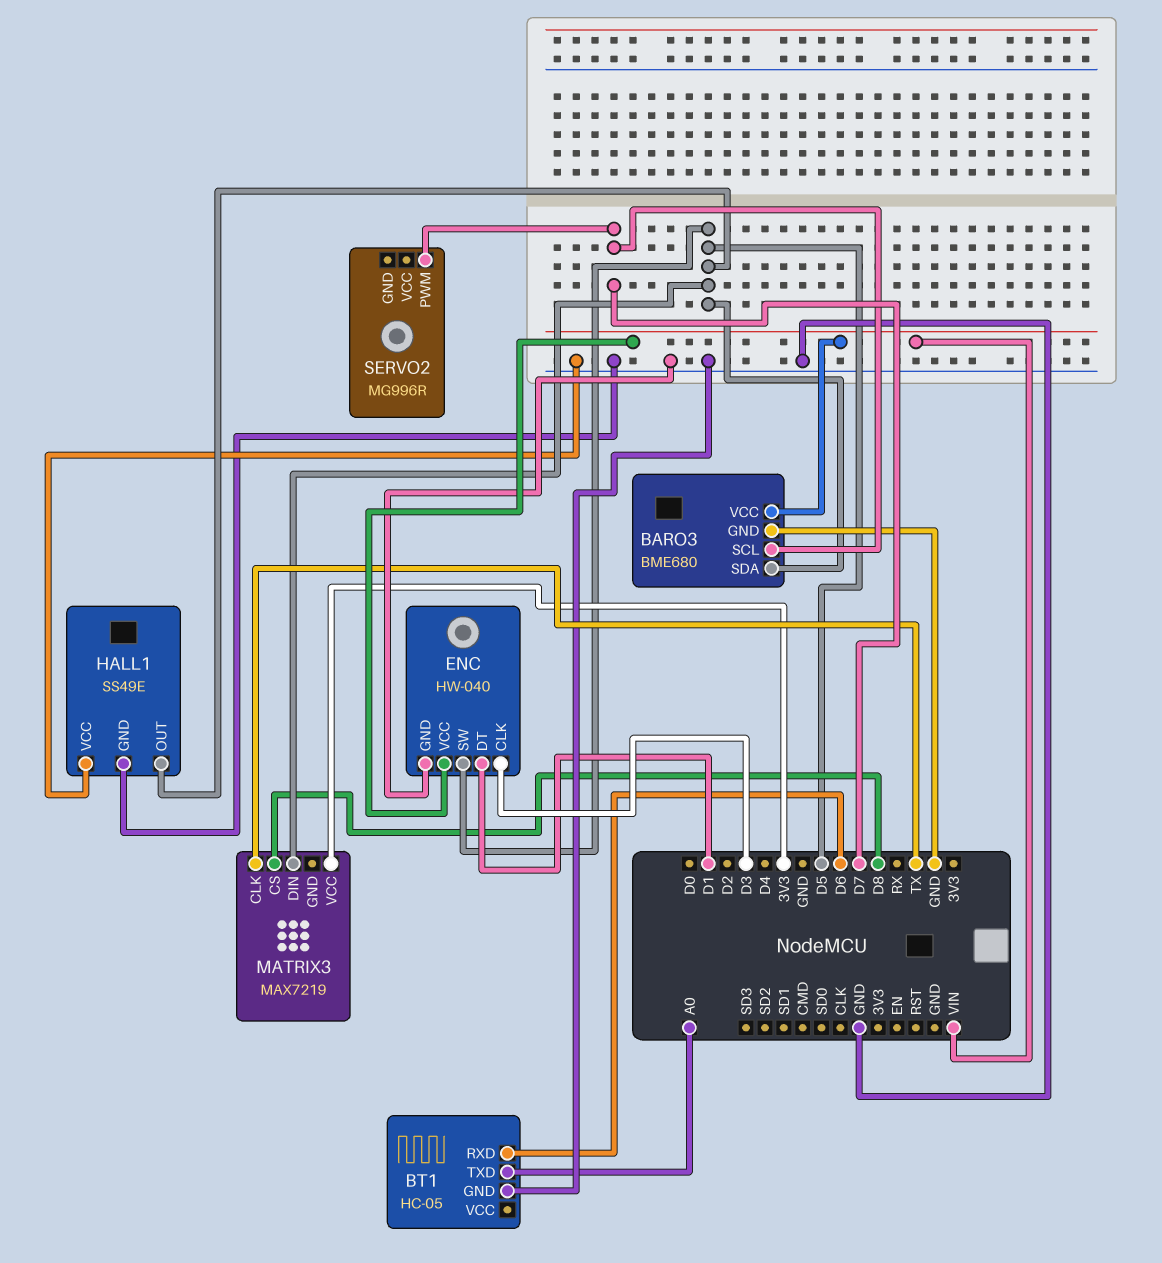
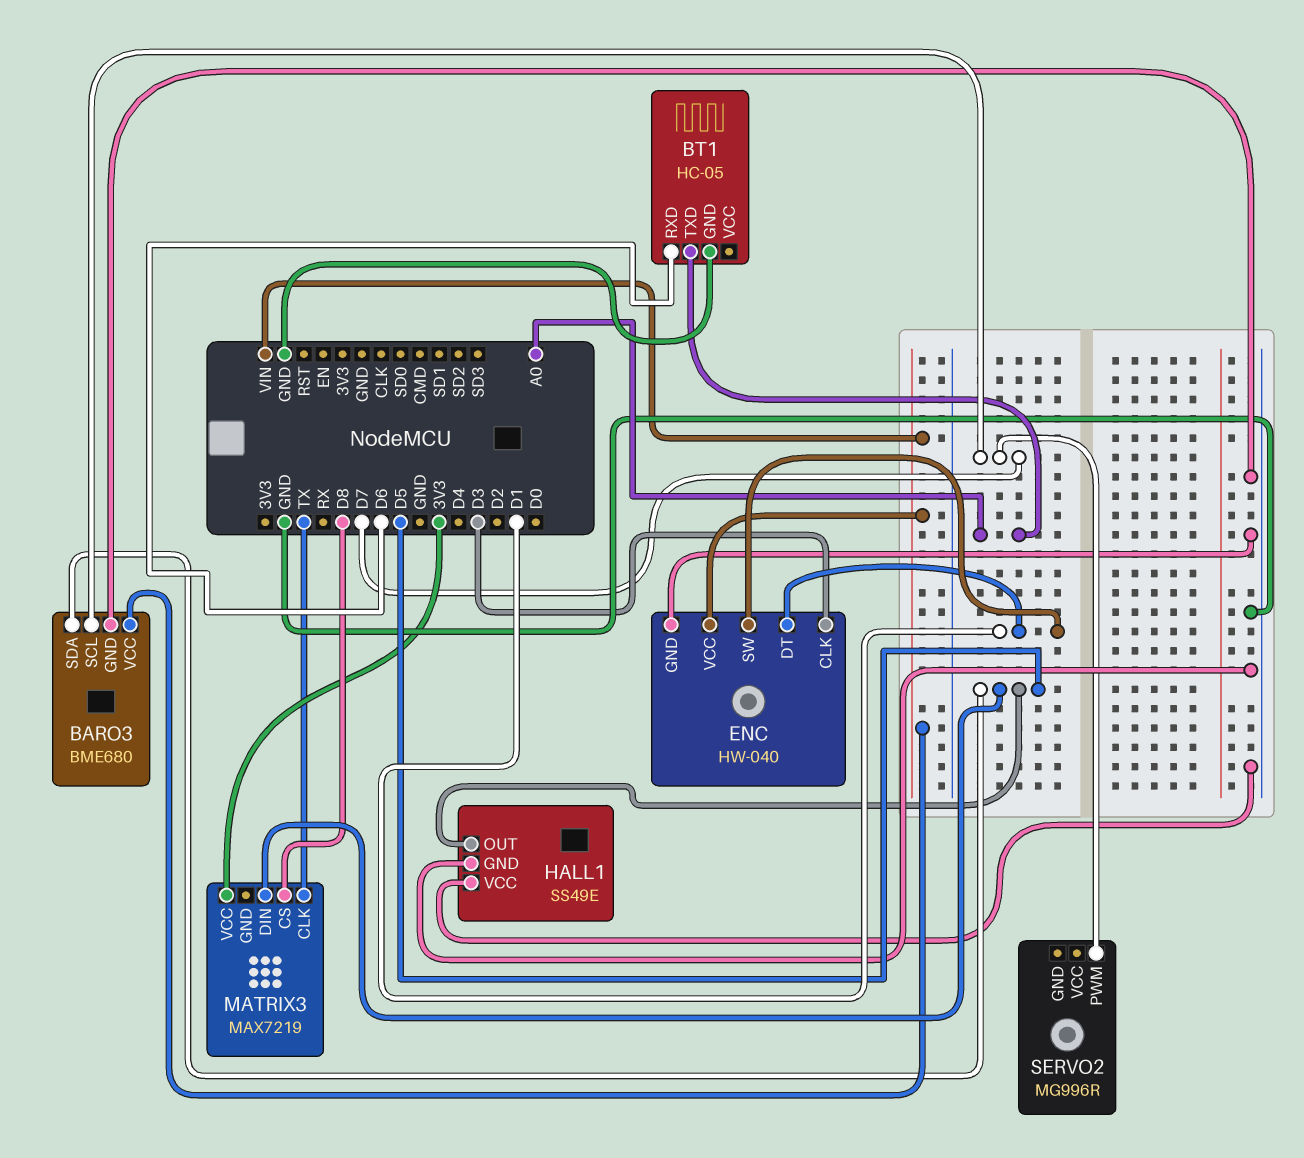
ENC pin SW: D5 -> D1

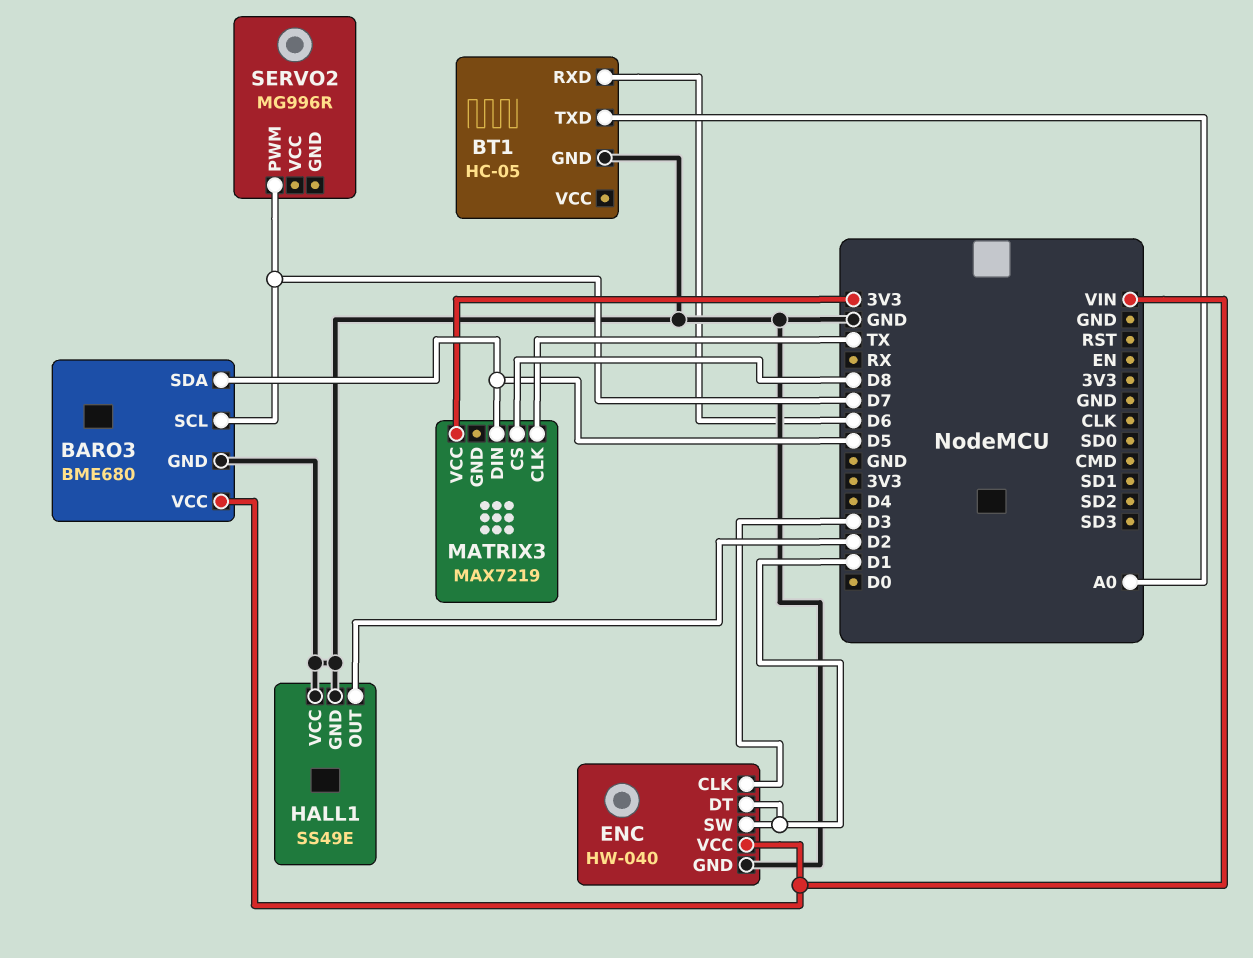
HALL1 pin OUT: D5 -> D2

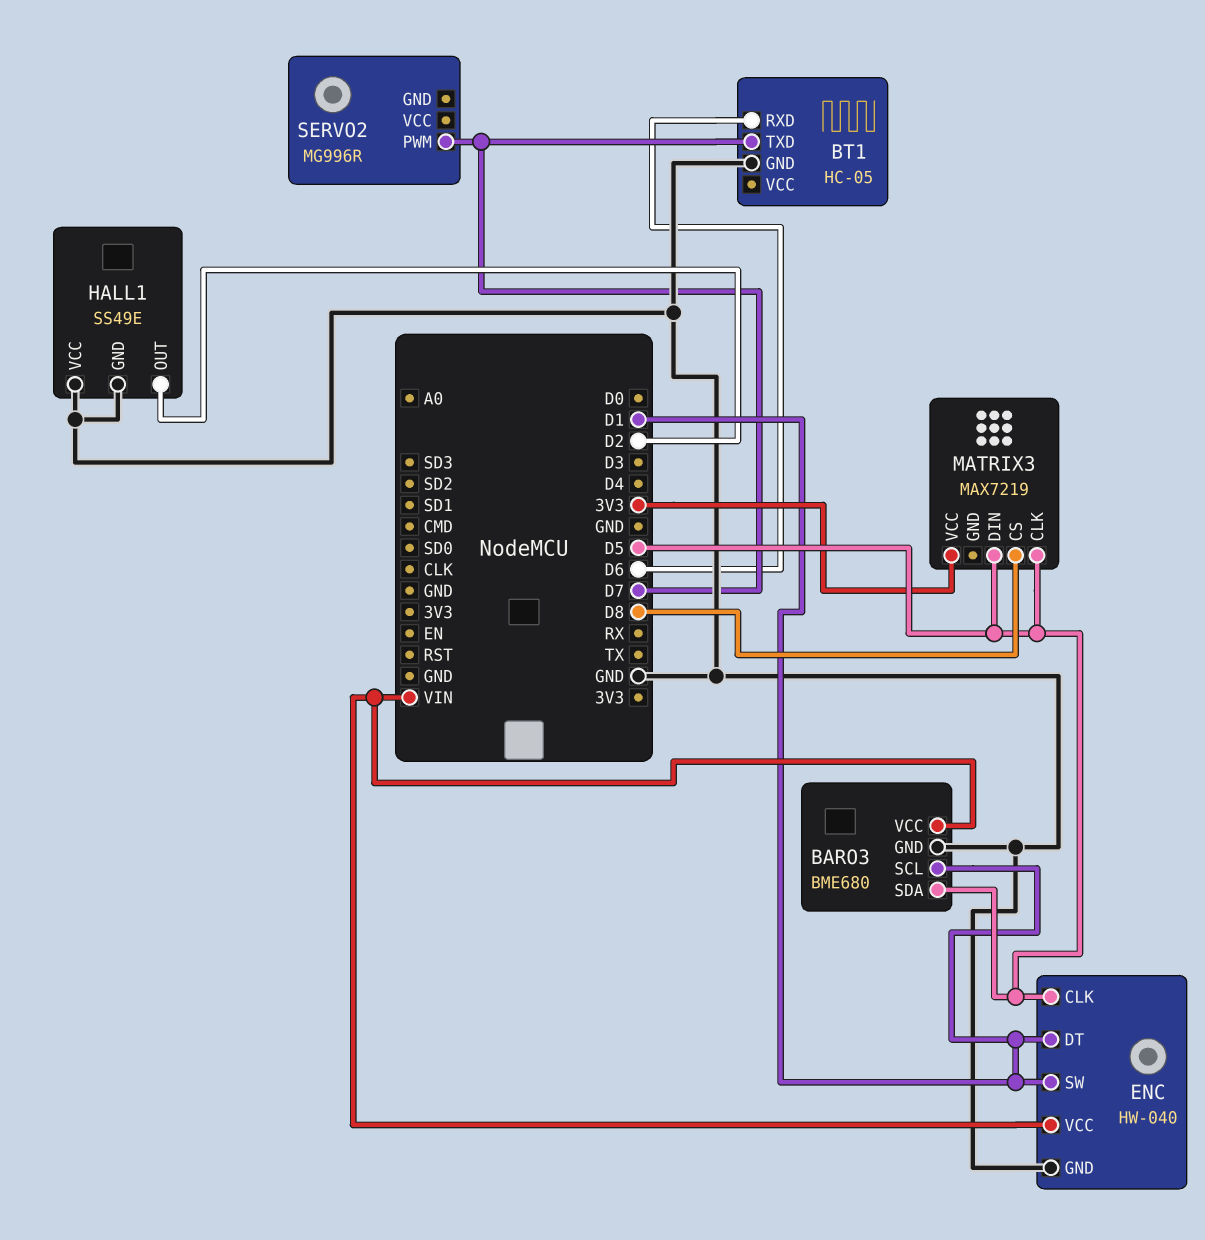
BARO3 pin SCL: D7 -> D1
BT1 pin TXD: A0 -> D7
ENC pin CLK: D3 -> D5
MATRIX3 pin CLK: TX -> D5

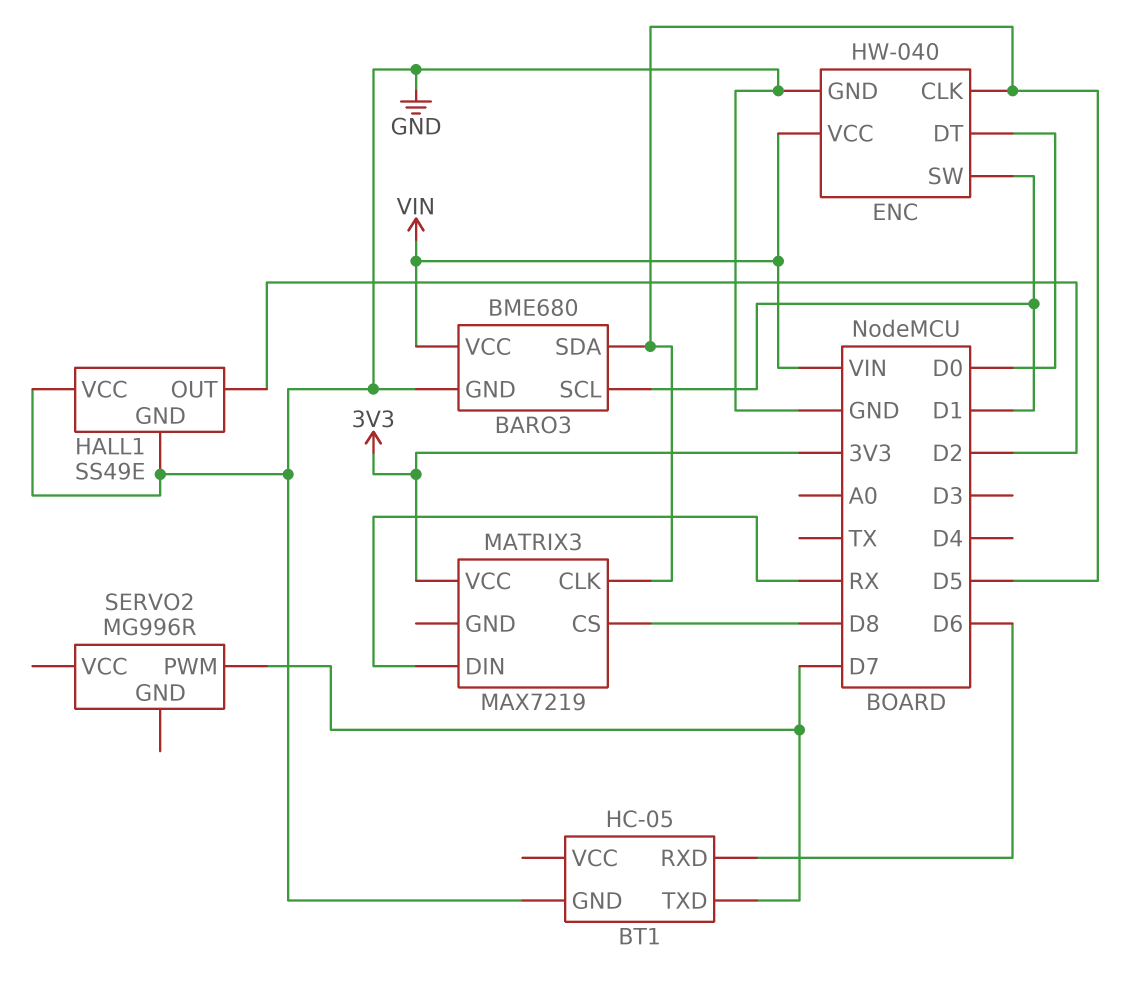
ENC pin DT: D1 -> D0
MATRIX3 pin DIN: D5 -> RX

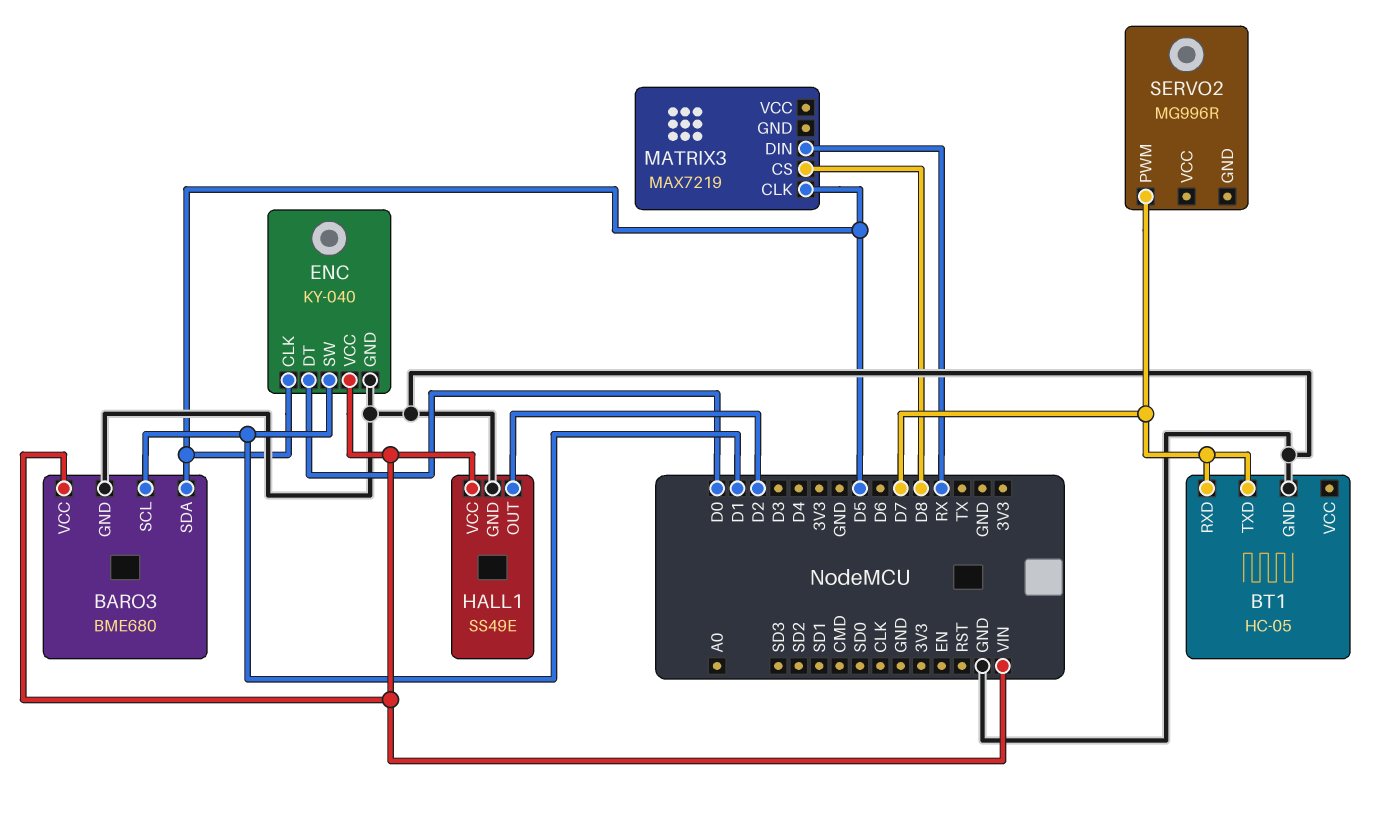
BT1 pin RXD: D6 -> D7
ENC: HW-040 -> KY-040
HALL1 pin VCC: GND -> VIN
MATRIX3 pin VCC: 3V3 -> none

